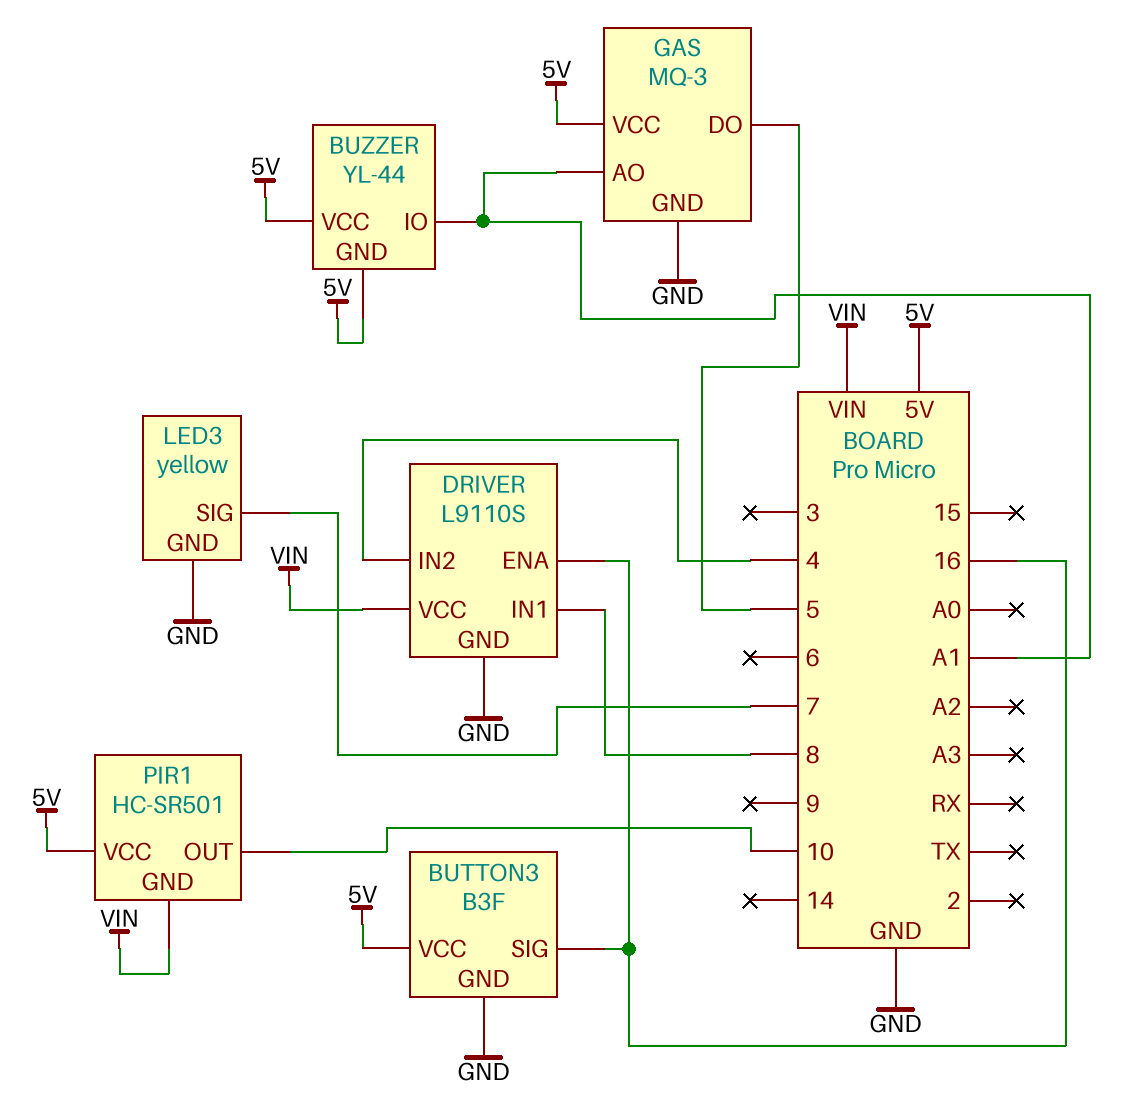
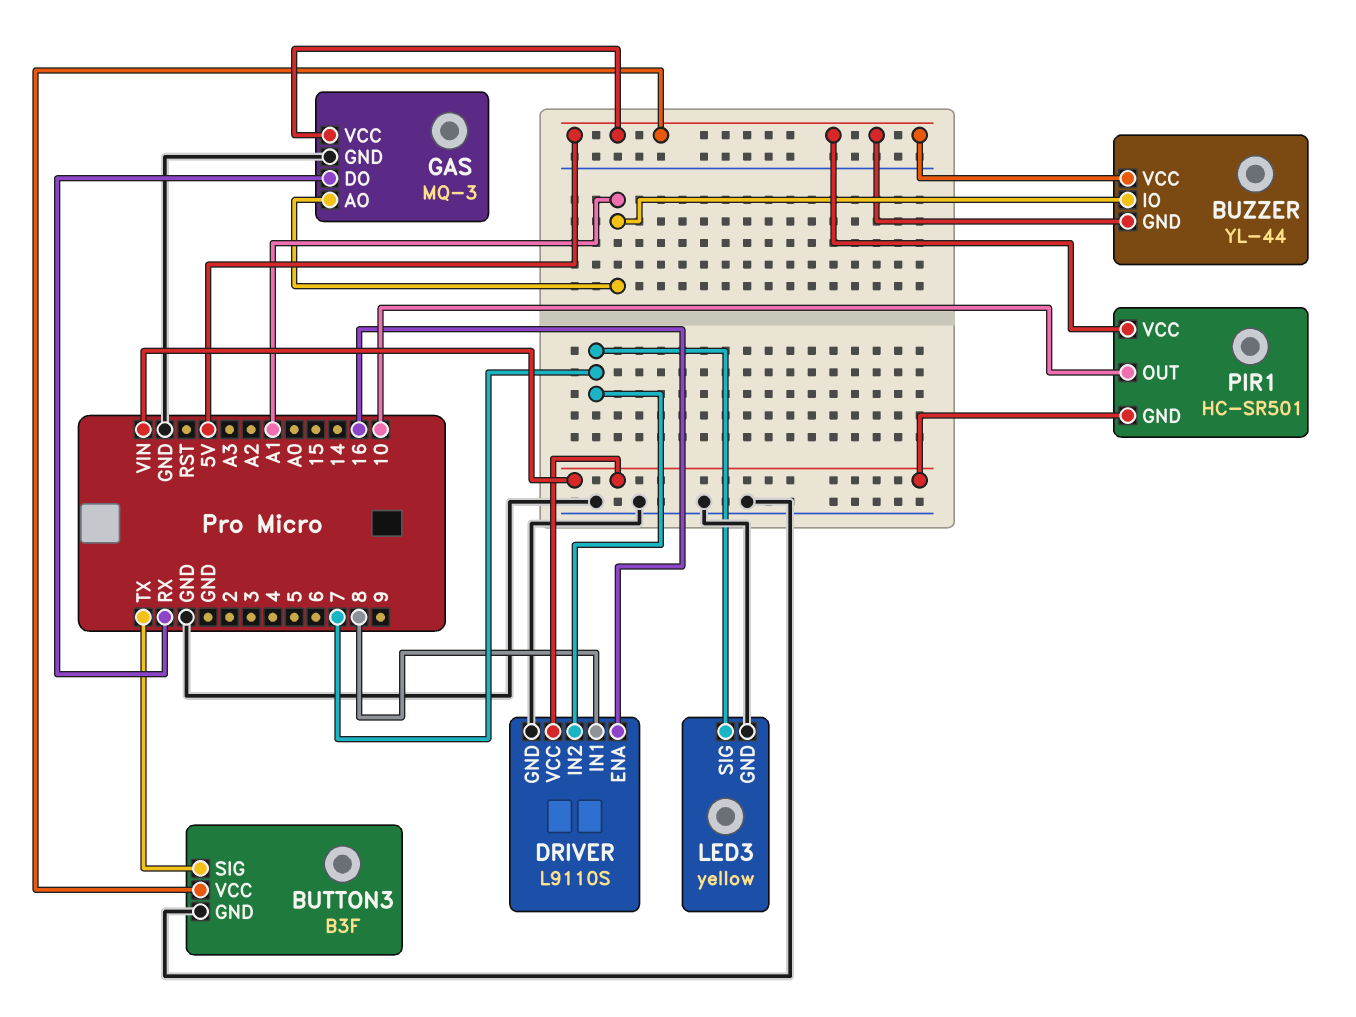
BUTTON3 pin SIG: 16 -> TX
DRIVER pin IN2: 4 -> 7
GAS pin DO: 5 -> RX

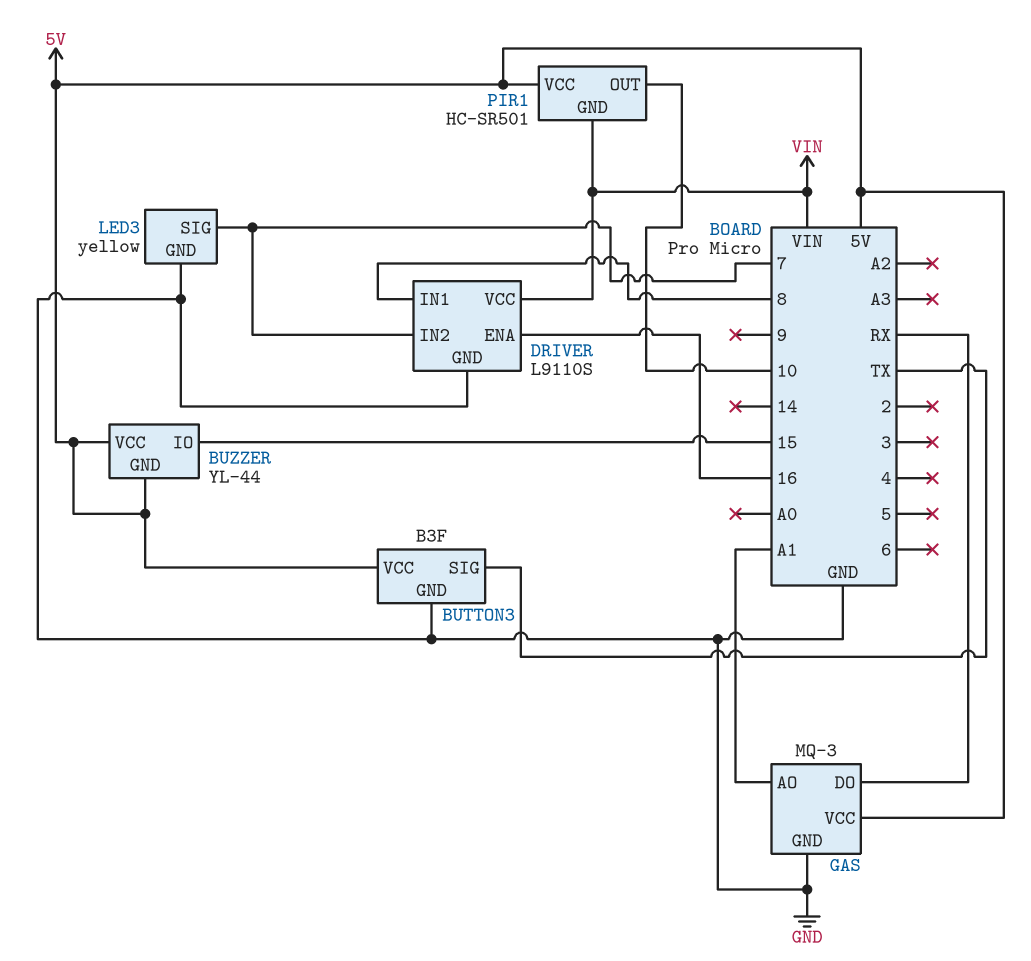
BUZZER pin IO: A1 -> 15

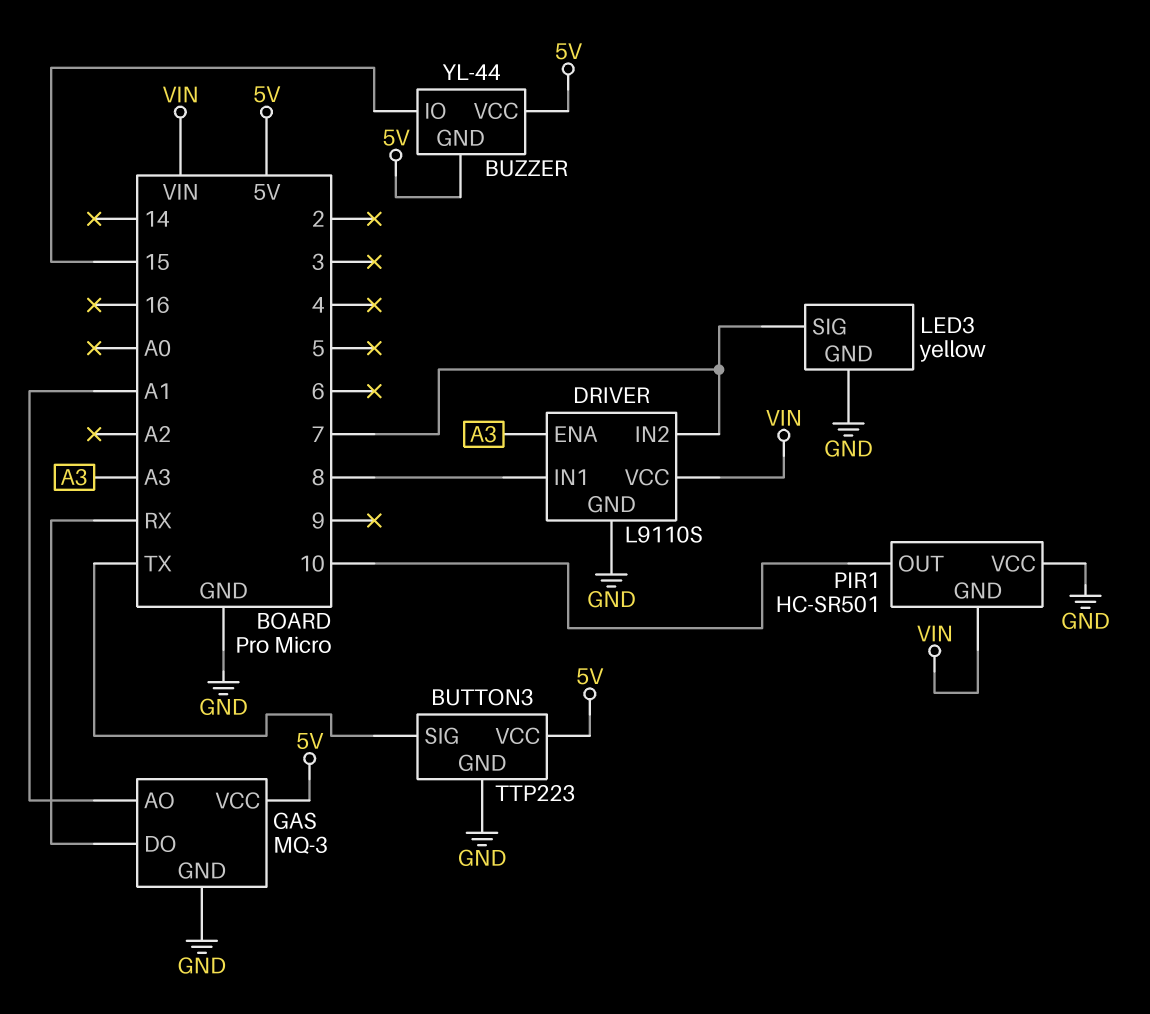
BUTTON3: B3F -> TTP223
DRIVER pin ENA: 16 -> A3
PIR1 pin VCC: 5V -> GND

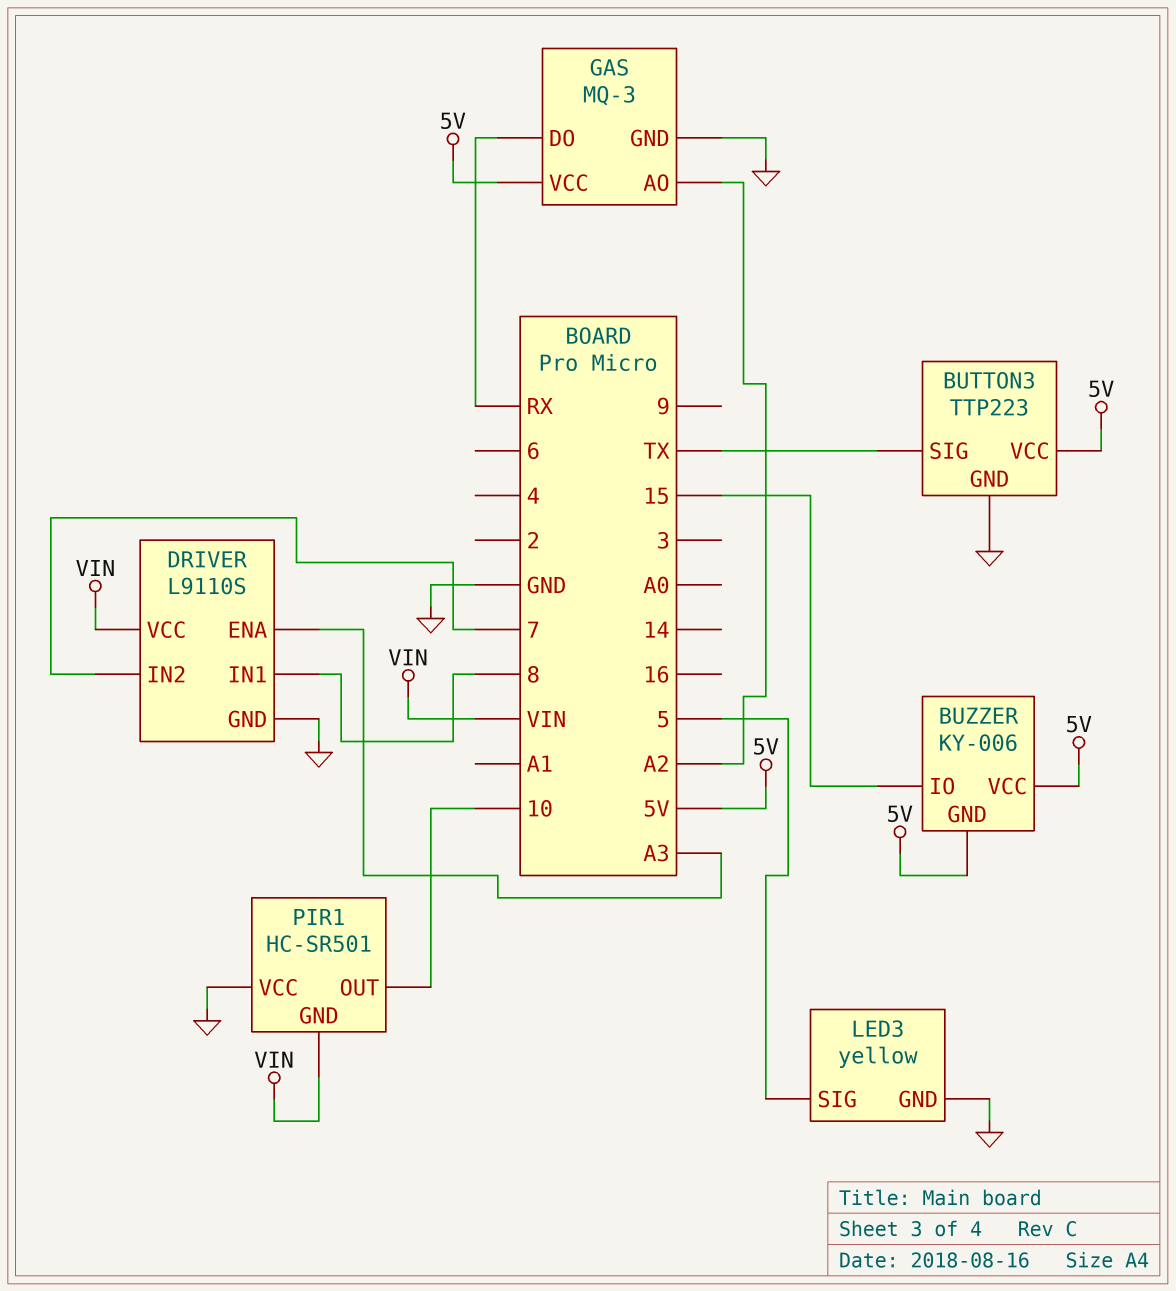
BUZZER: YL-44 -> KY-006
GAS pin AO: A1 -> A2
LED3 pin SIG: 7 -> 5

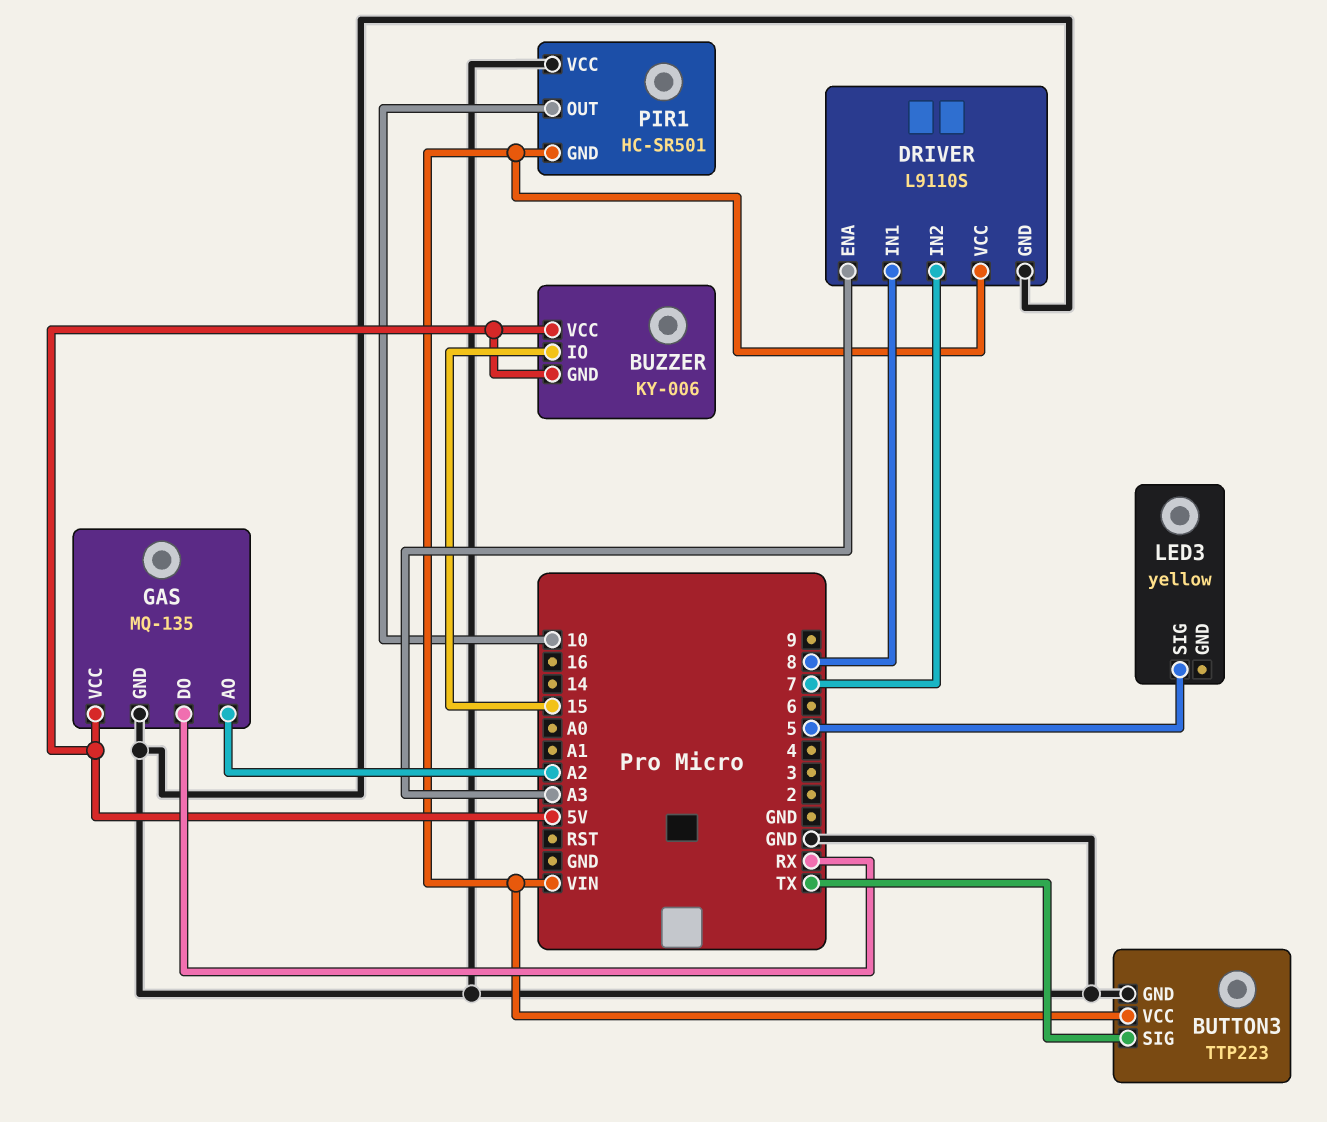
BUTTON3 pin VCC: 5V -> VIN
GAS: MQ-3 -> MQ-135
LED3 pin GND: GND -> none

